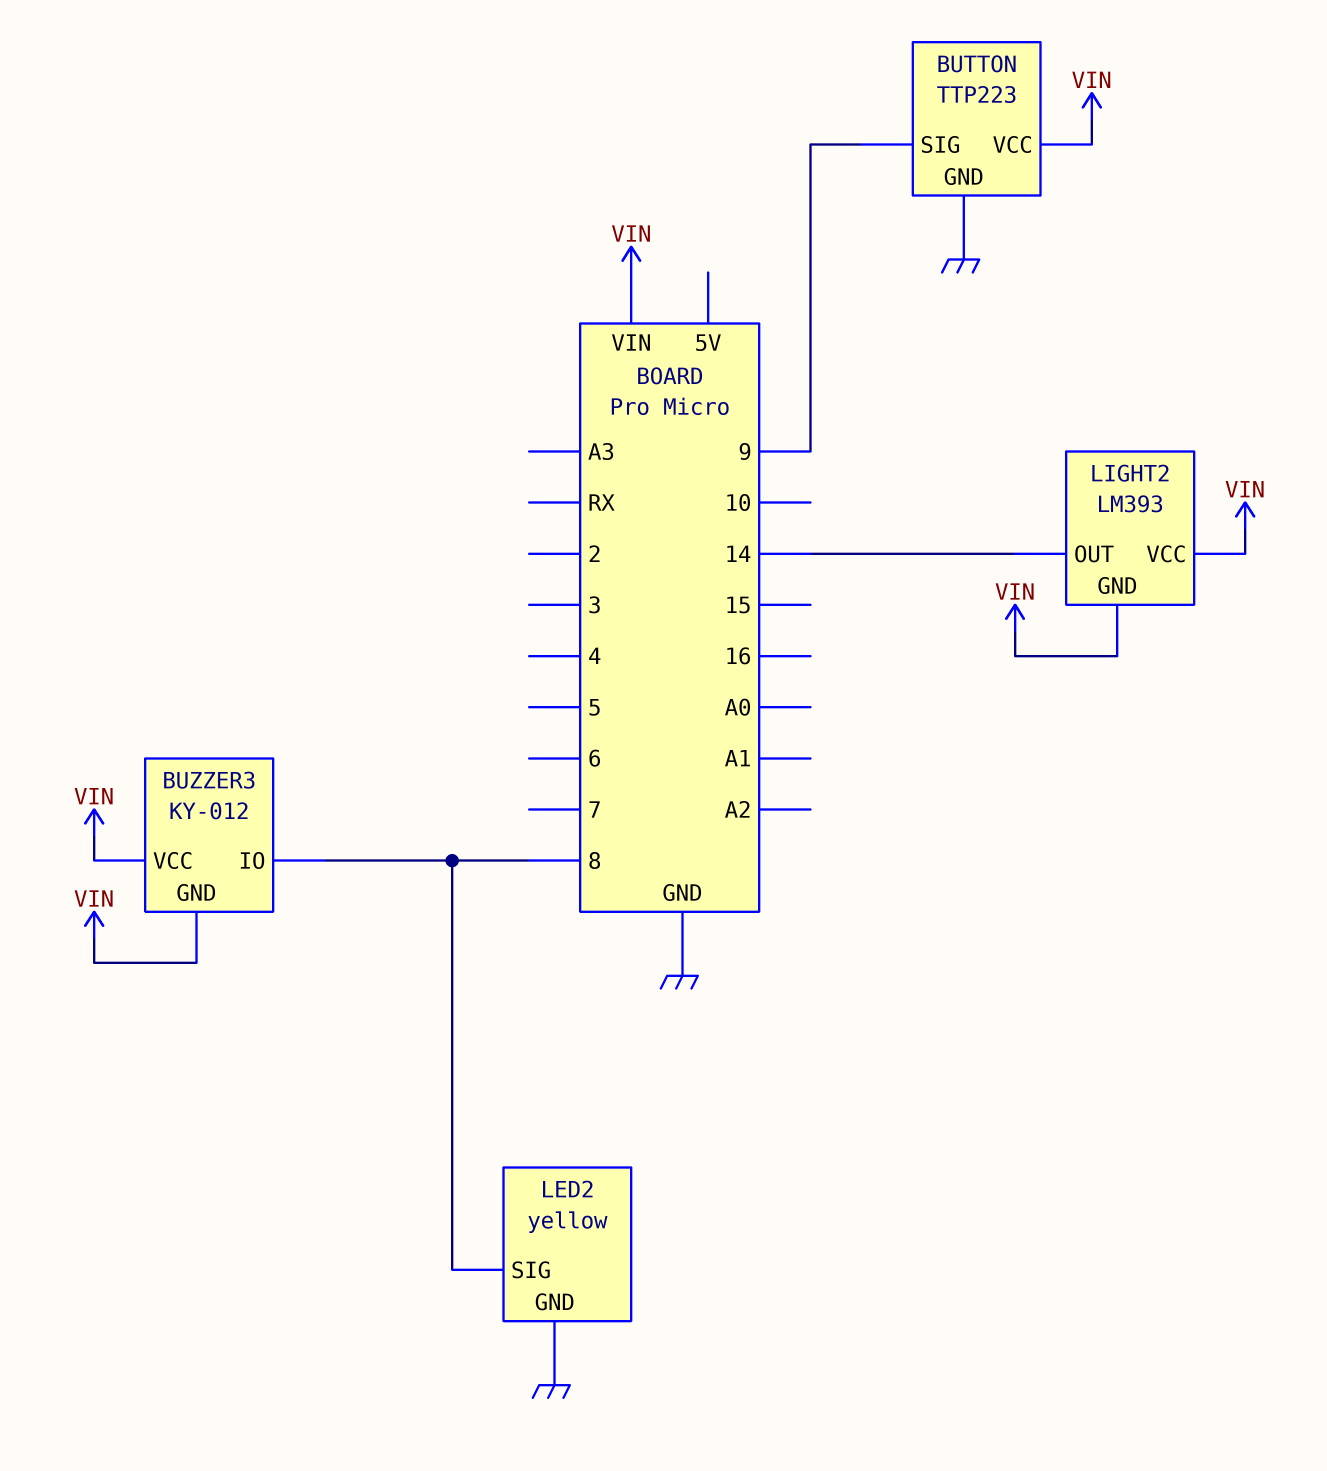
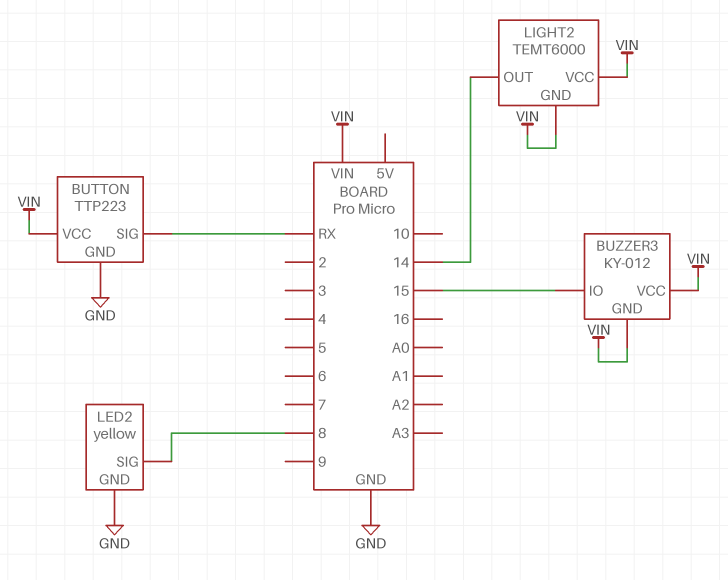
BUTTON pin SIG: 9 -> RX
BUZZER3 pin IO: 8 -> 15
LIGHT2: LM393 -> TEMT6000

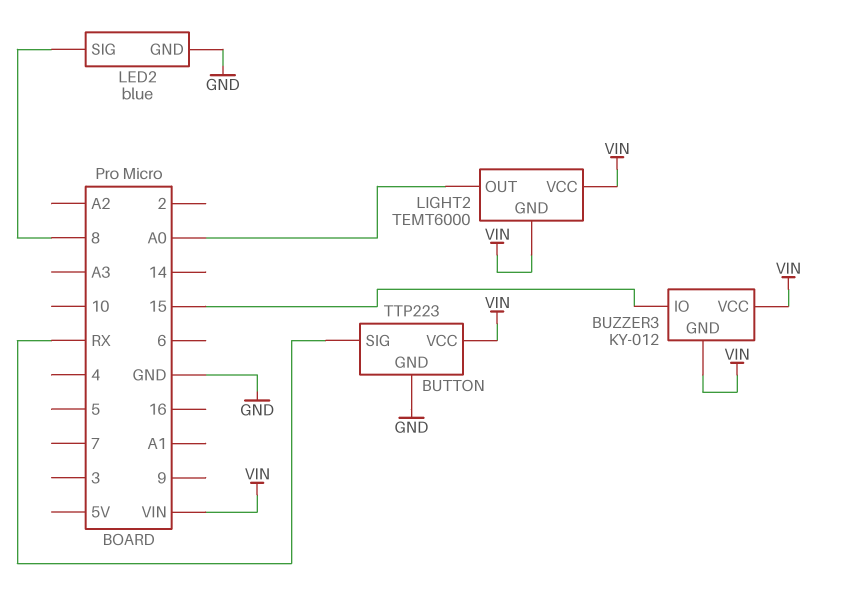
LED2: yellow -> blue
LIGHT2 pin OUT: 14 -> A0

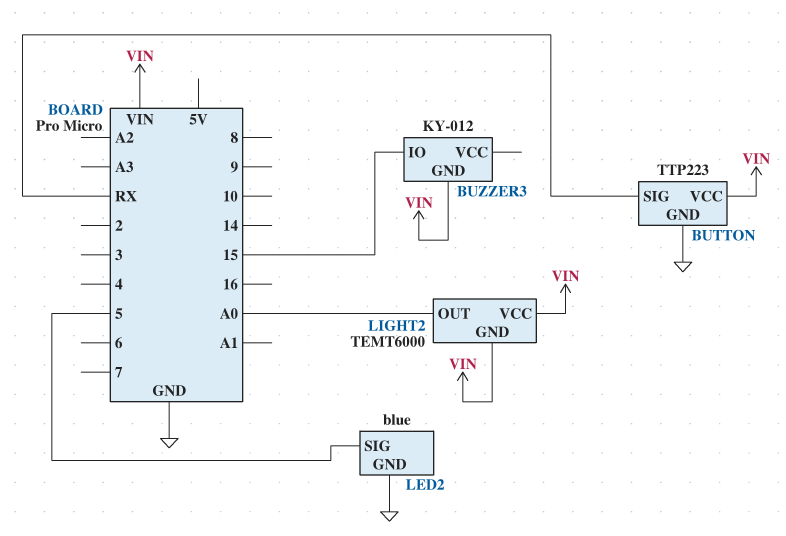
BUZZER3 pin VCC: VIN -> none
LED2 pin SIG: 8 -> 5

